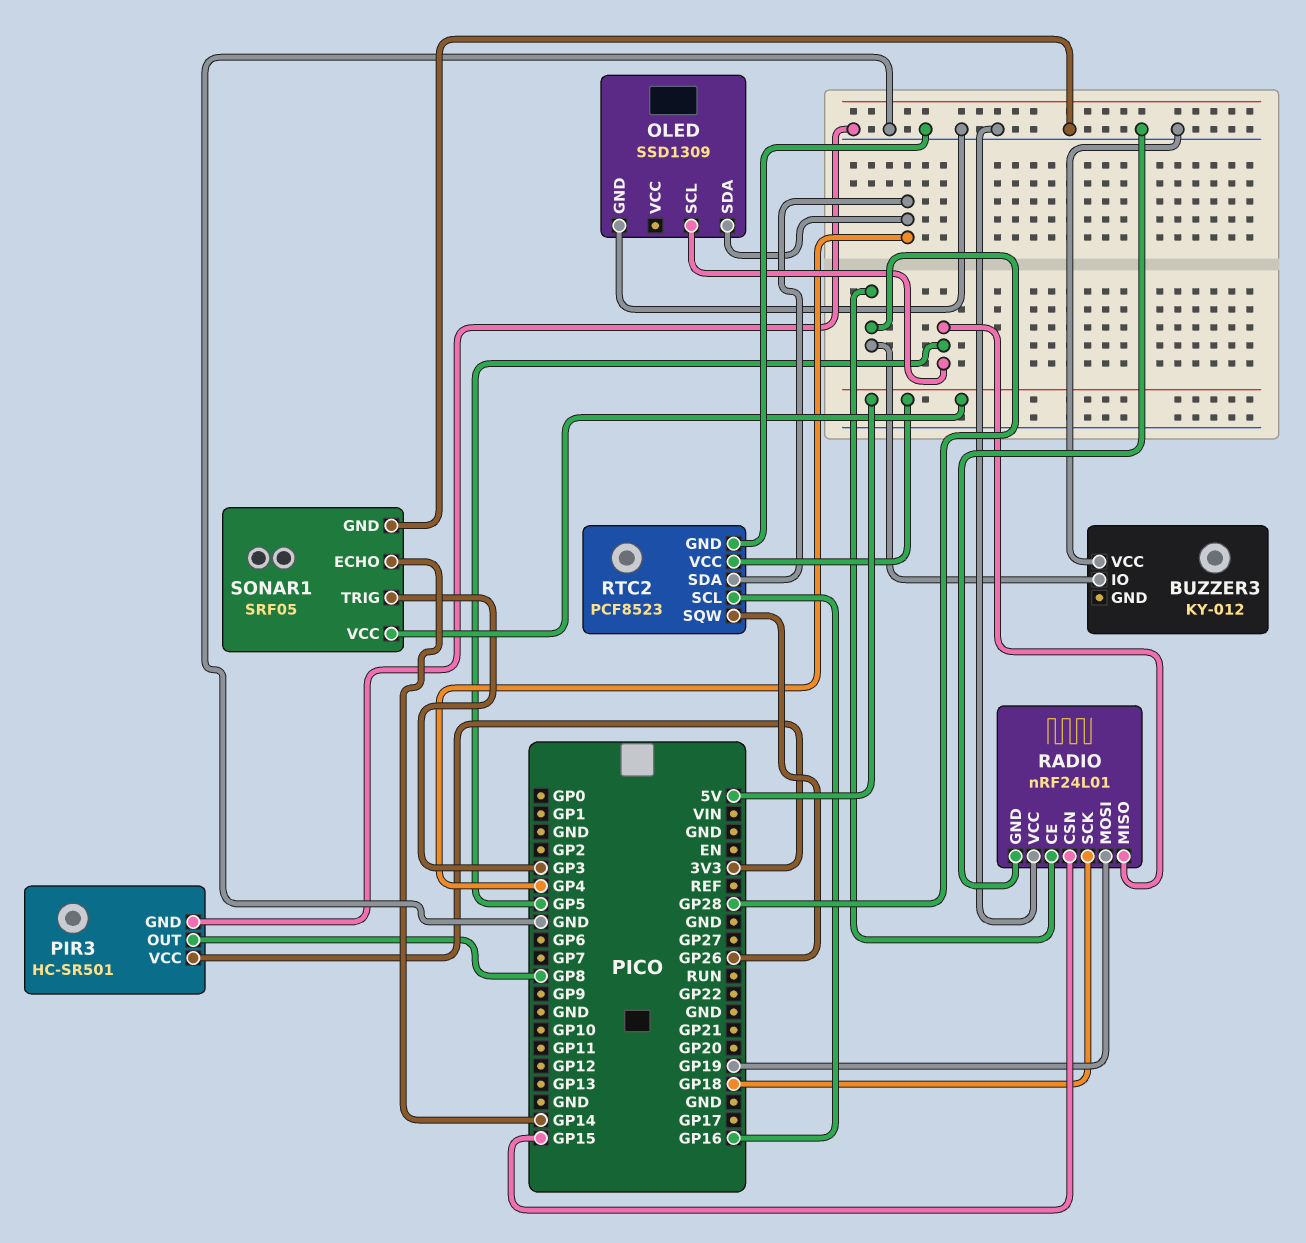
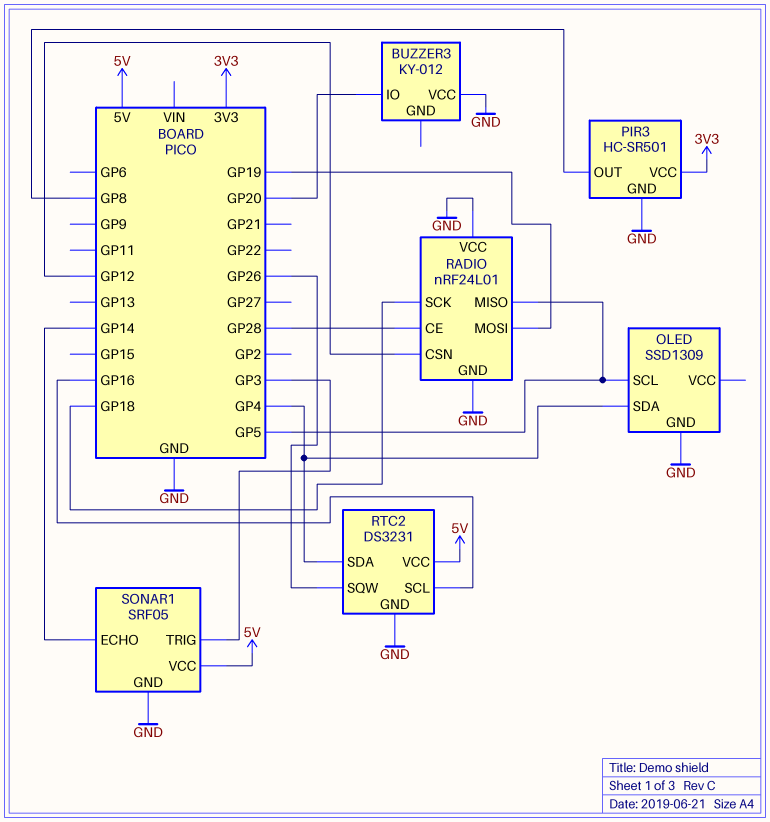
BUZZER3 pin IO: GP28 -> GP20
RADIO pin CSN: GP15 -> GP12
RTC2: PCF8523 -> DS3231

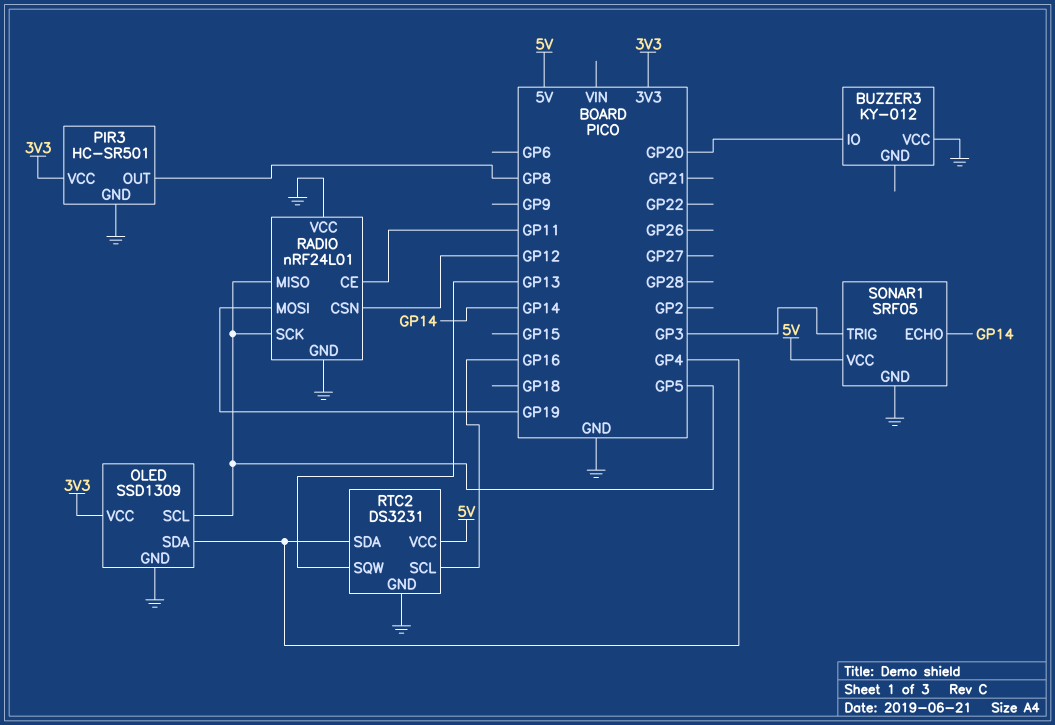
OLED pin VCC: none -> 3V3
RADIO pin CE: GP28 -> GP11
RADIO pin SCK: GP18 -> GP5
RTC2 pin SQW: GP26 -> GP13

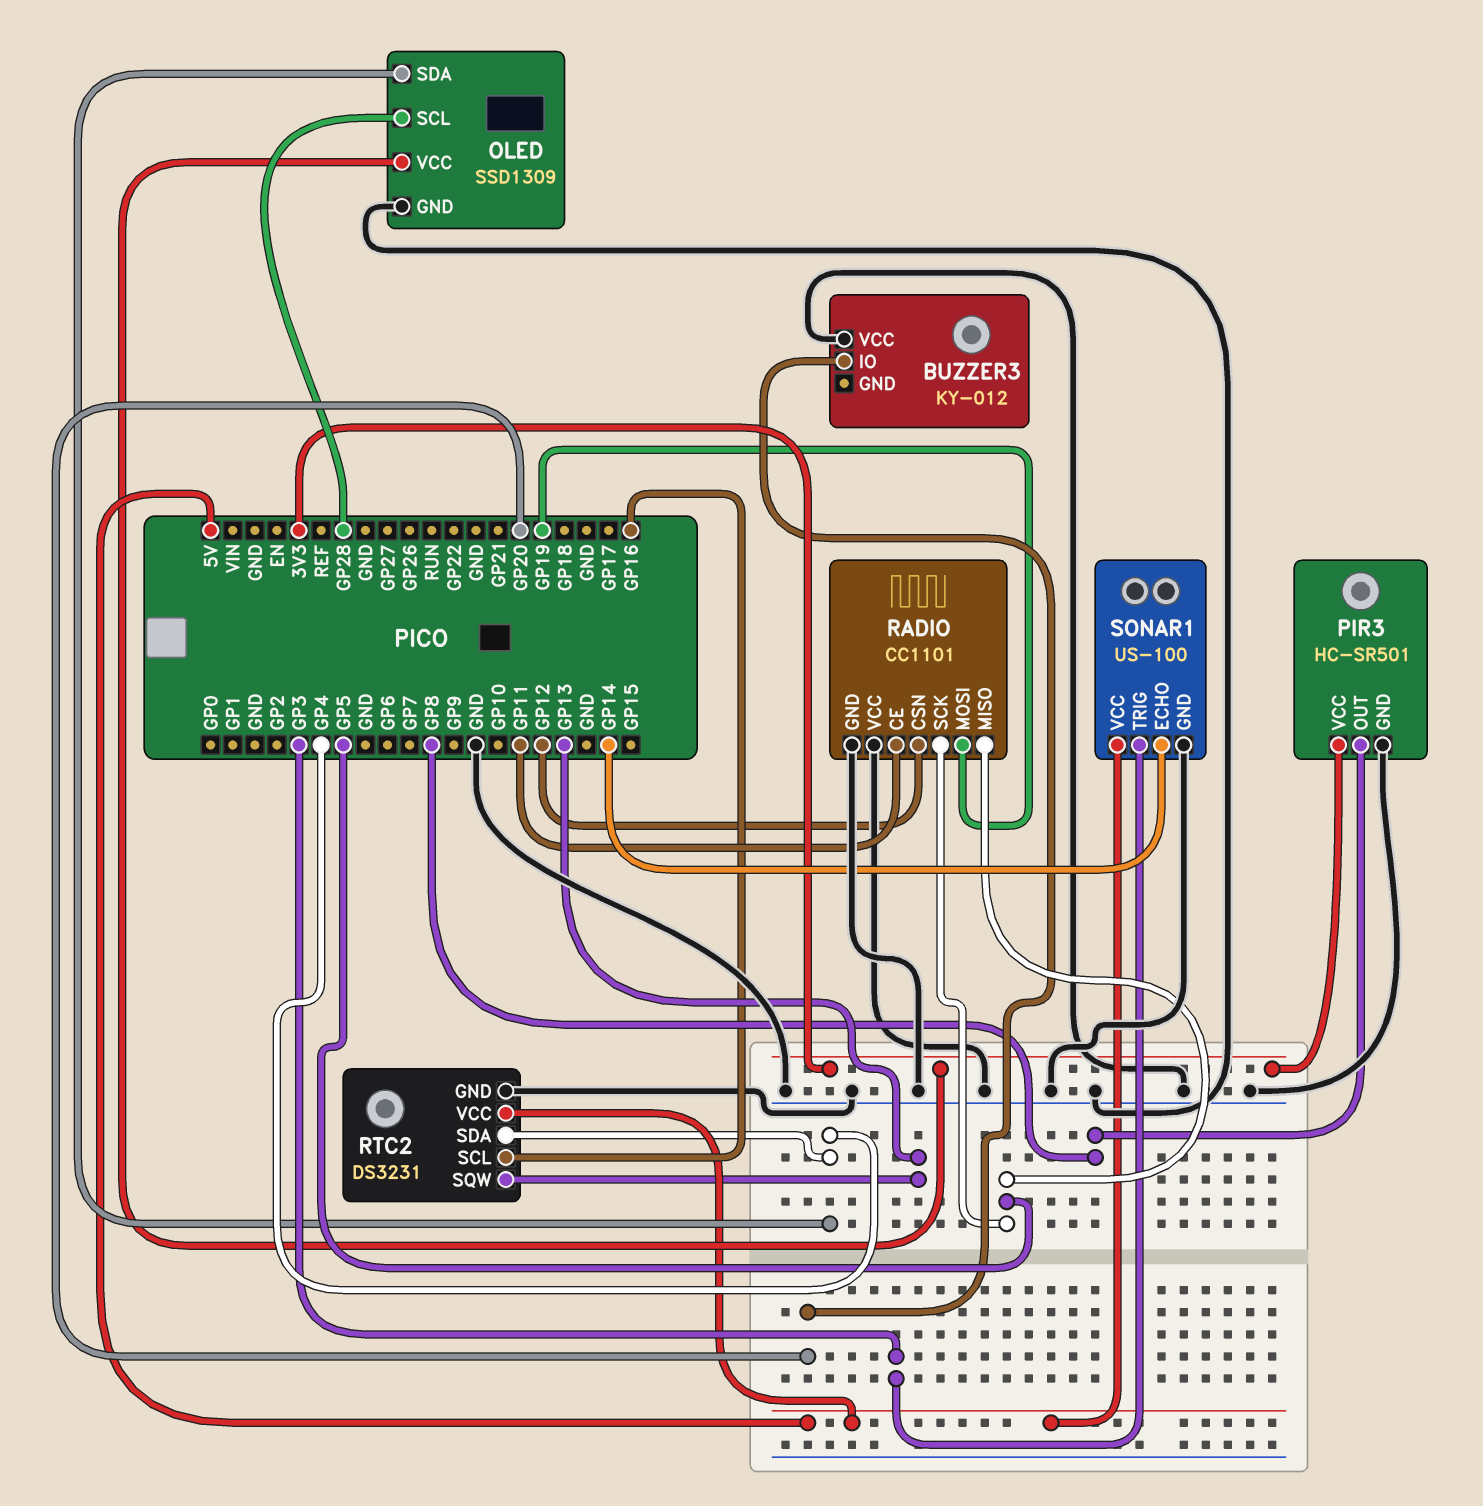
OLED pin SCL: GP5 -> GP28
RADIO: nRF24L01 -> CC1101
SONAR1: SRF05 -> US-100

